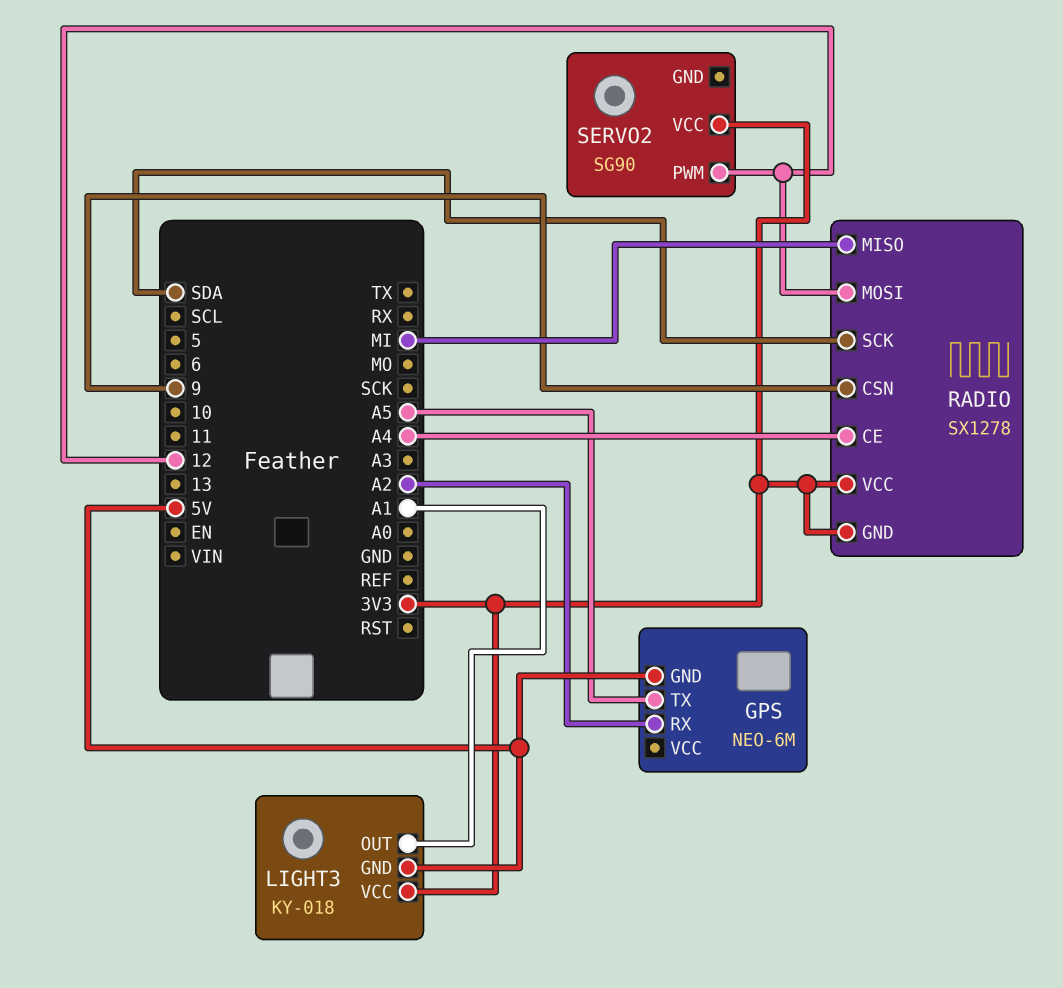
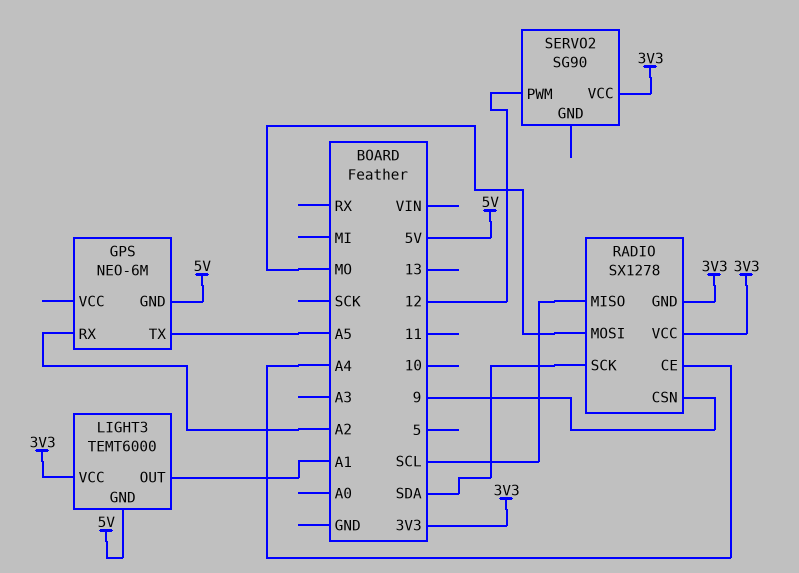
LIGHT3: KY-018 -> TEMT6000
RADIO pin MISO: MI -> SCL
RADIO pin MOSI: 12 -> MO

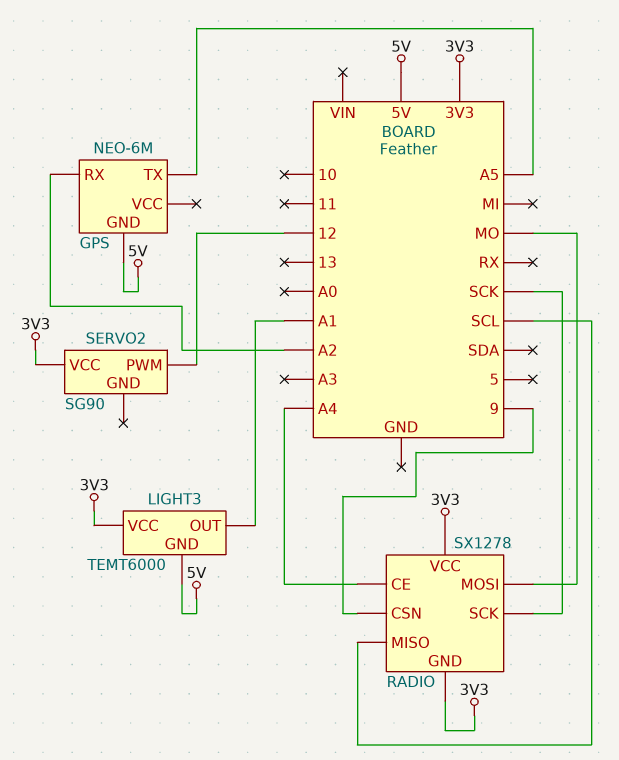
RADIO pin SCK: SDA -> SCK

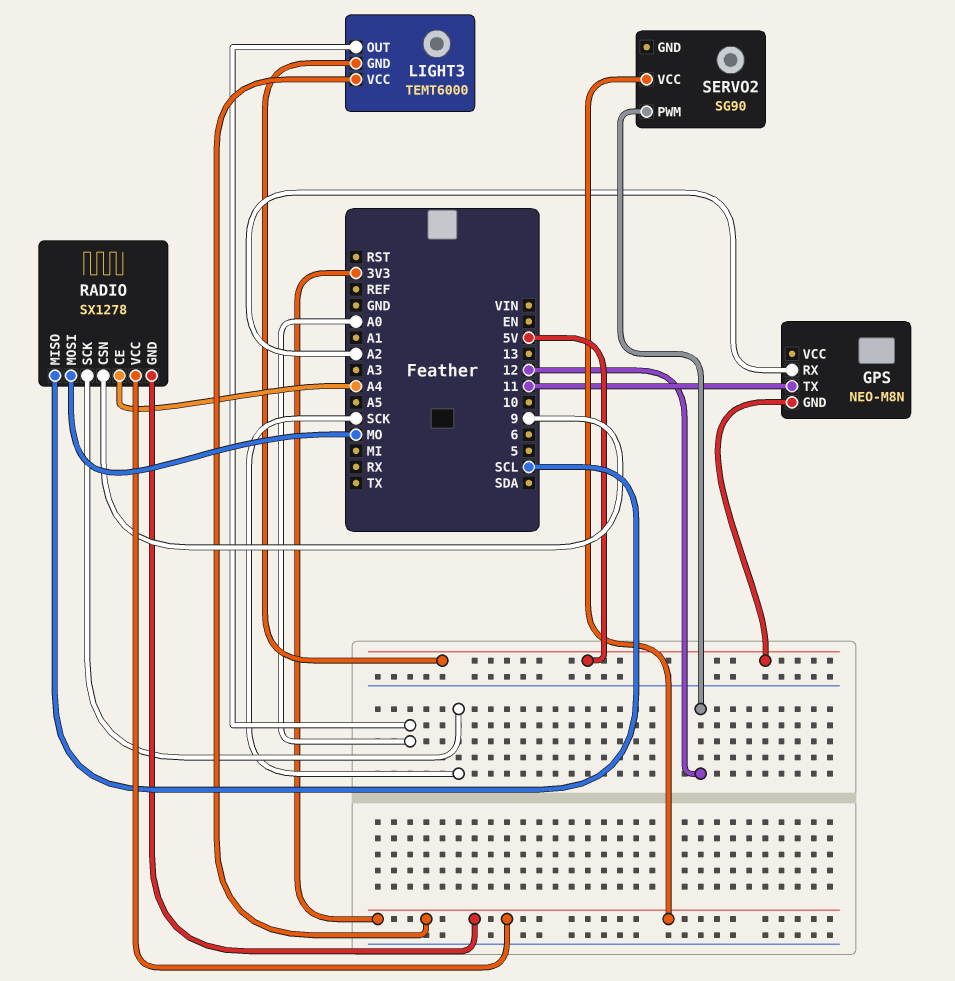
GPS: NEO-6M -> NEO-M8N
GPS pin TX: A5 -> 11
LIGHT3 pin OUT: A1 -> A0

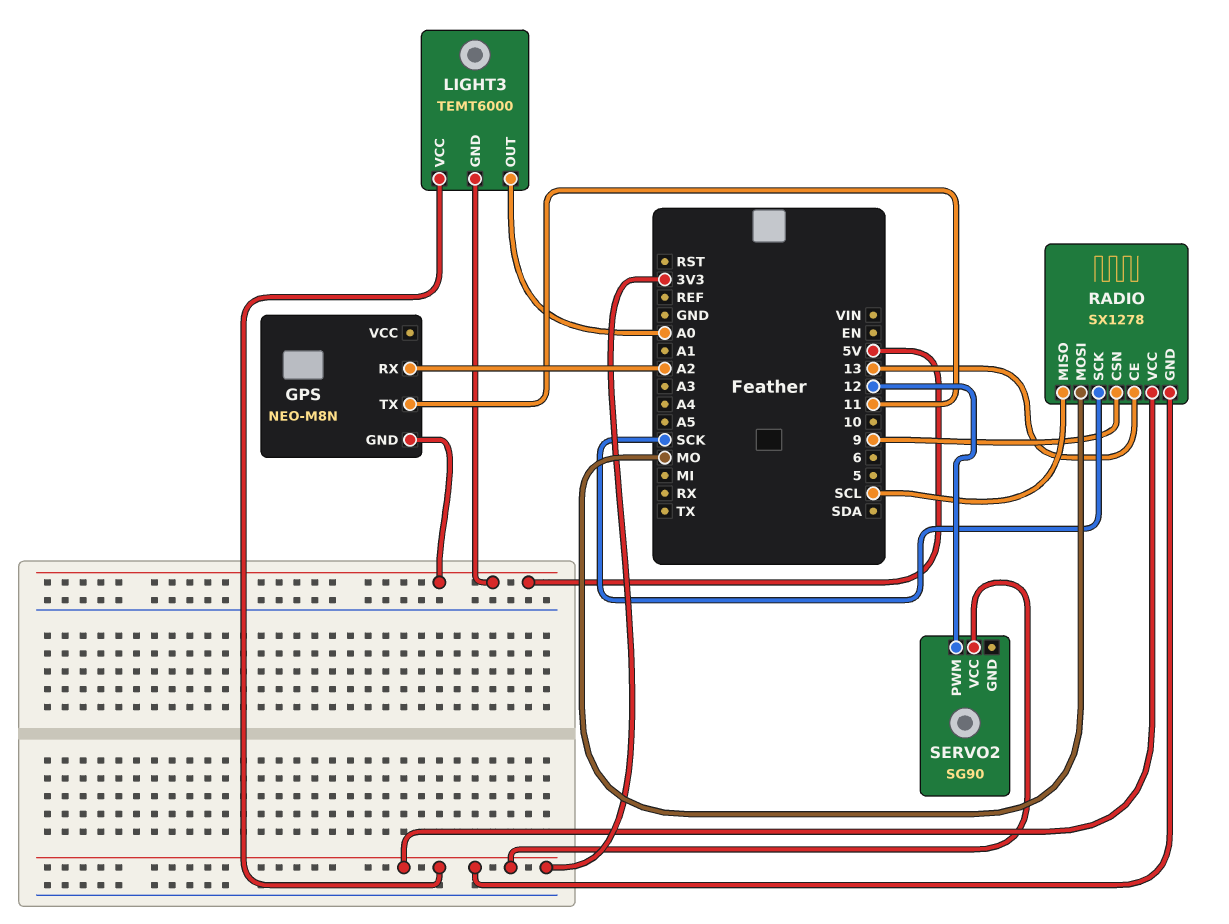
RADIO pin CE: A4 -> 13

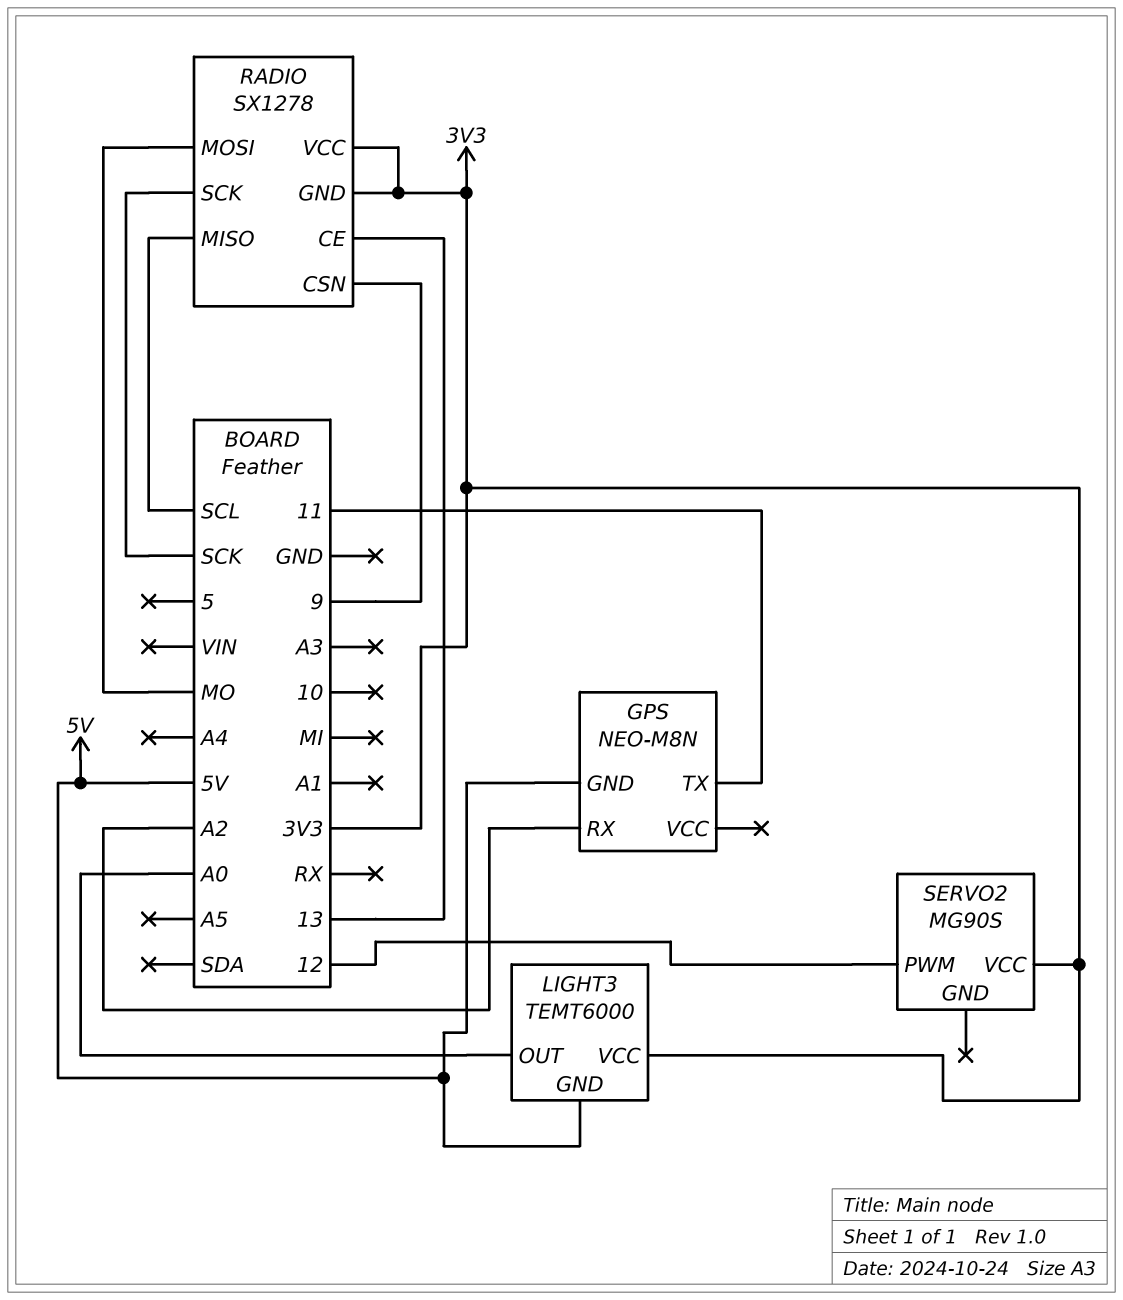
SERVO2: SG90 -> MG90S

